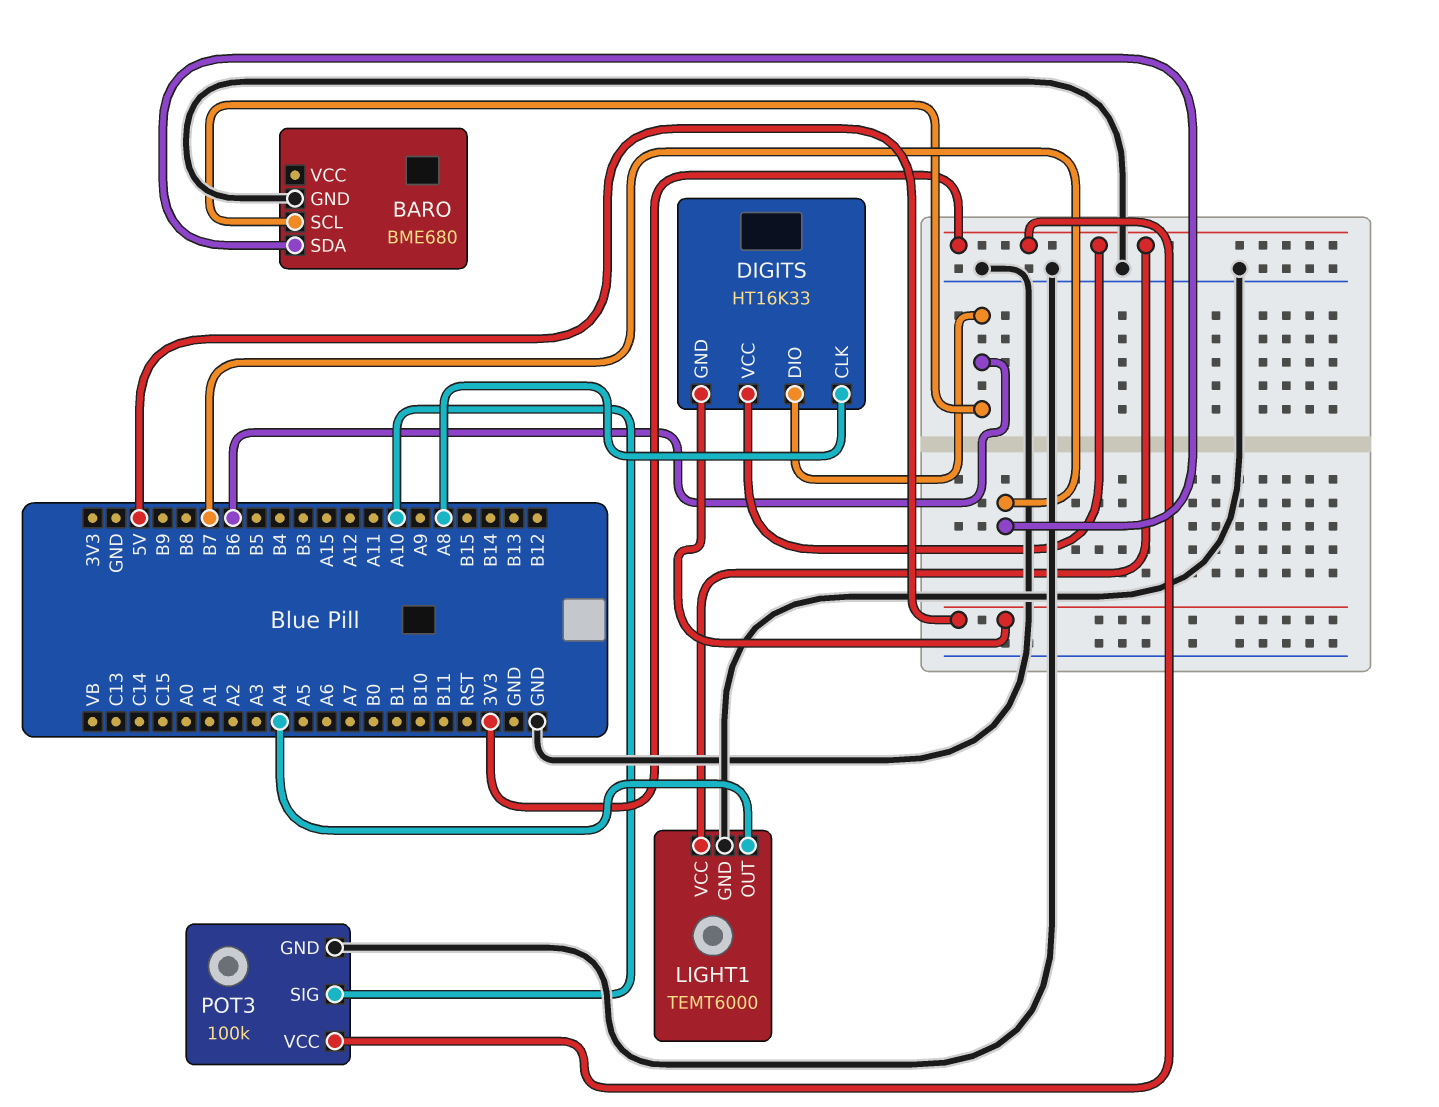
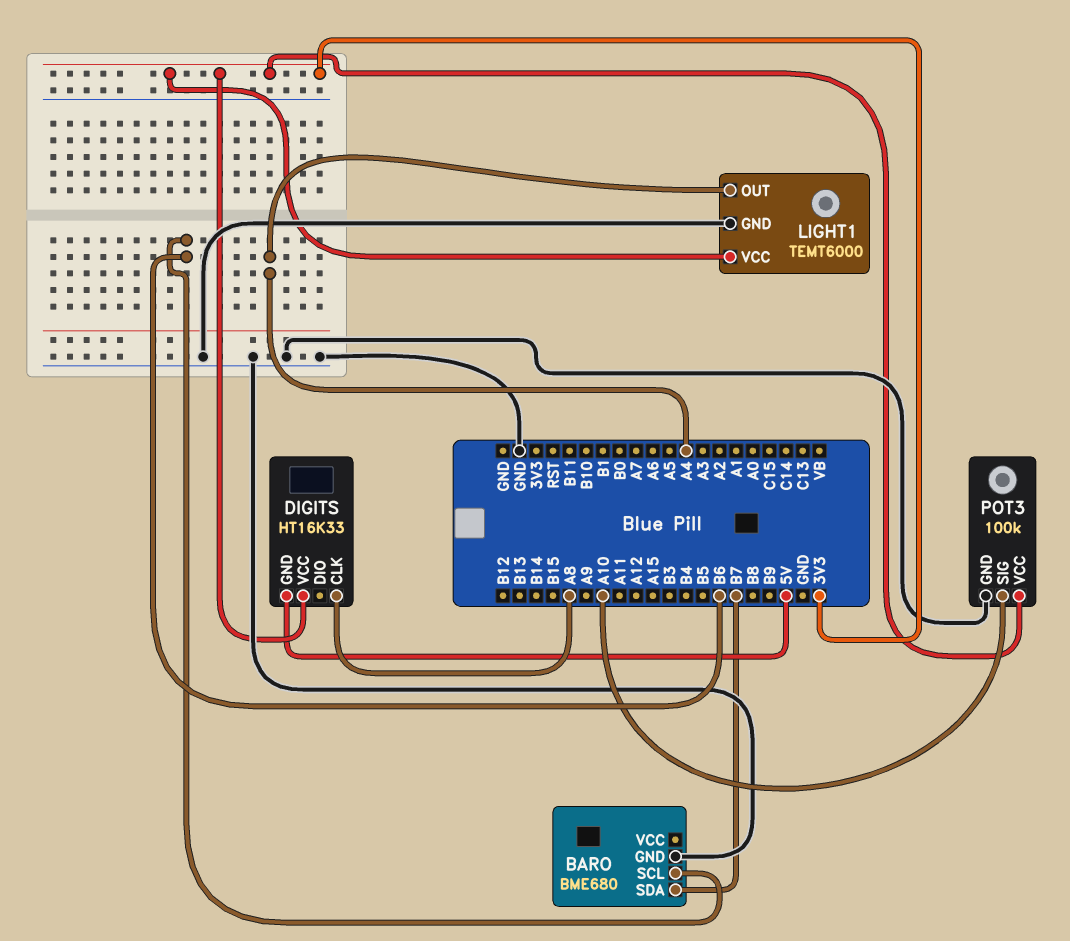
DIGITS pin DIO: B6 -> none

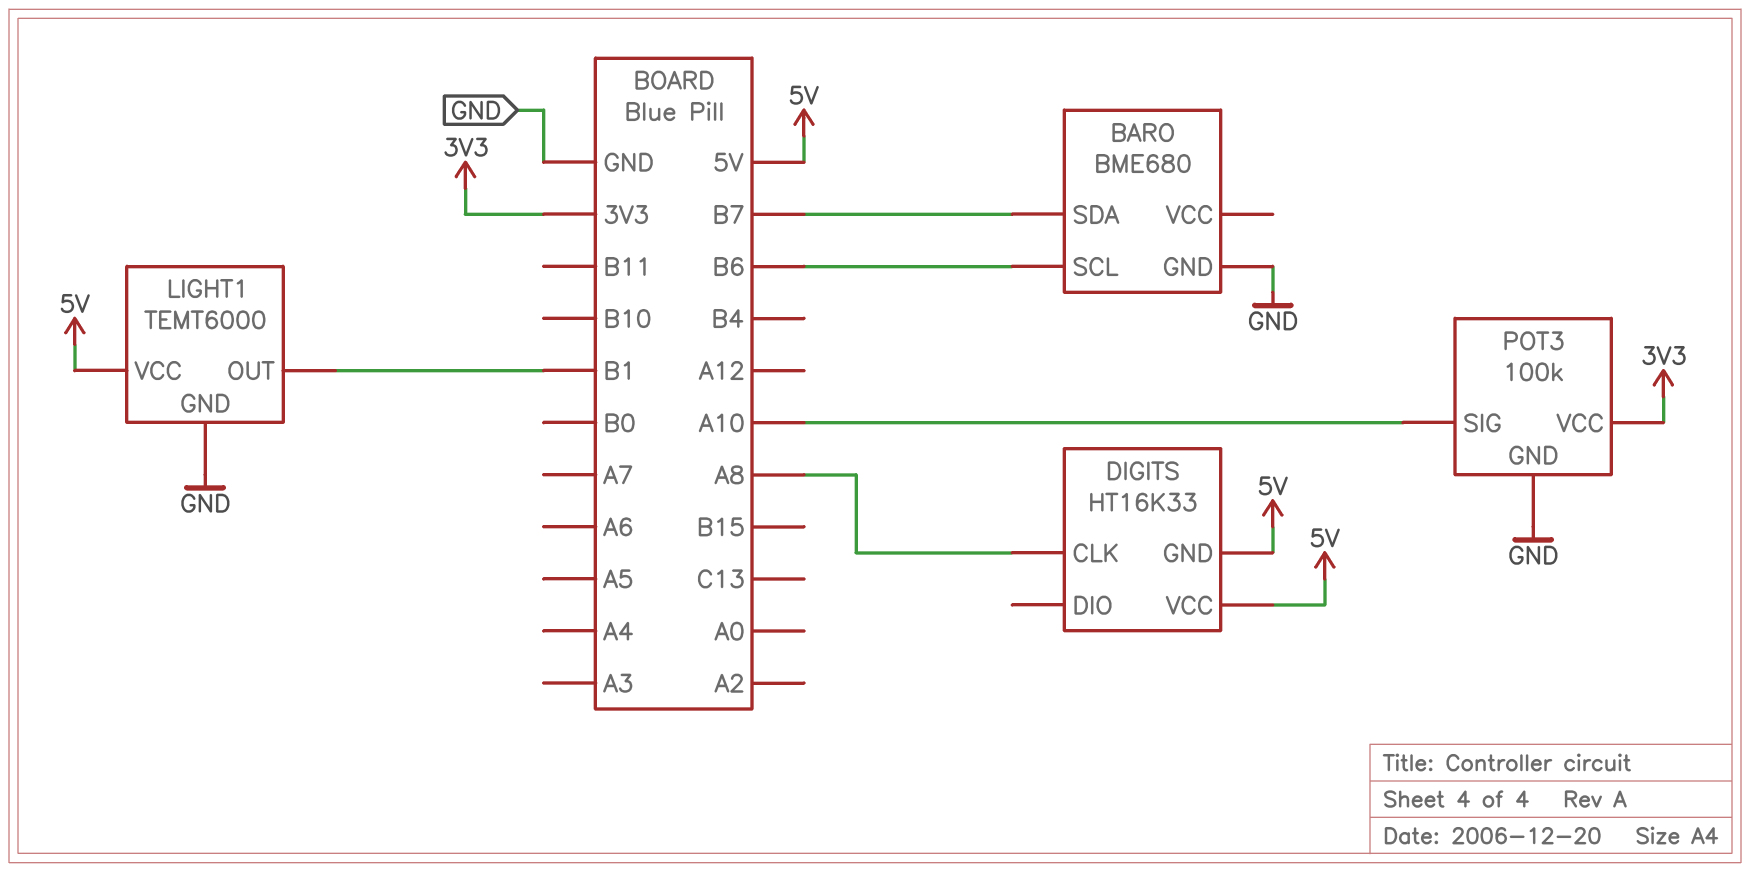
DIGITS pin VCC: 3V3 -> 5V
LIGHT1 pin OUT: A4 -> B1
LIGHT1 pin VCC: 3V3 -> 5V

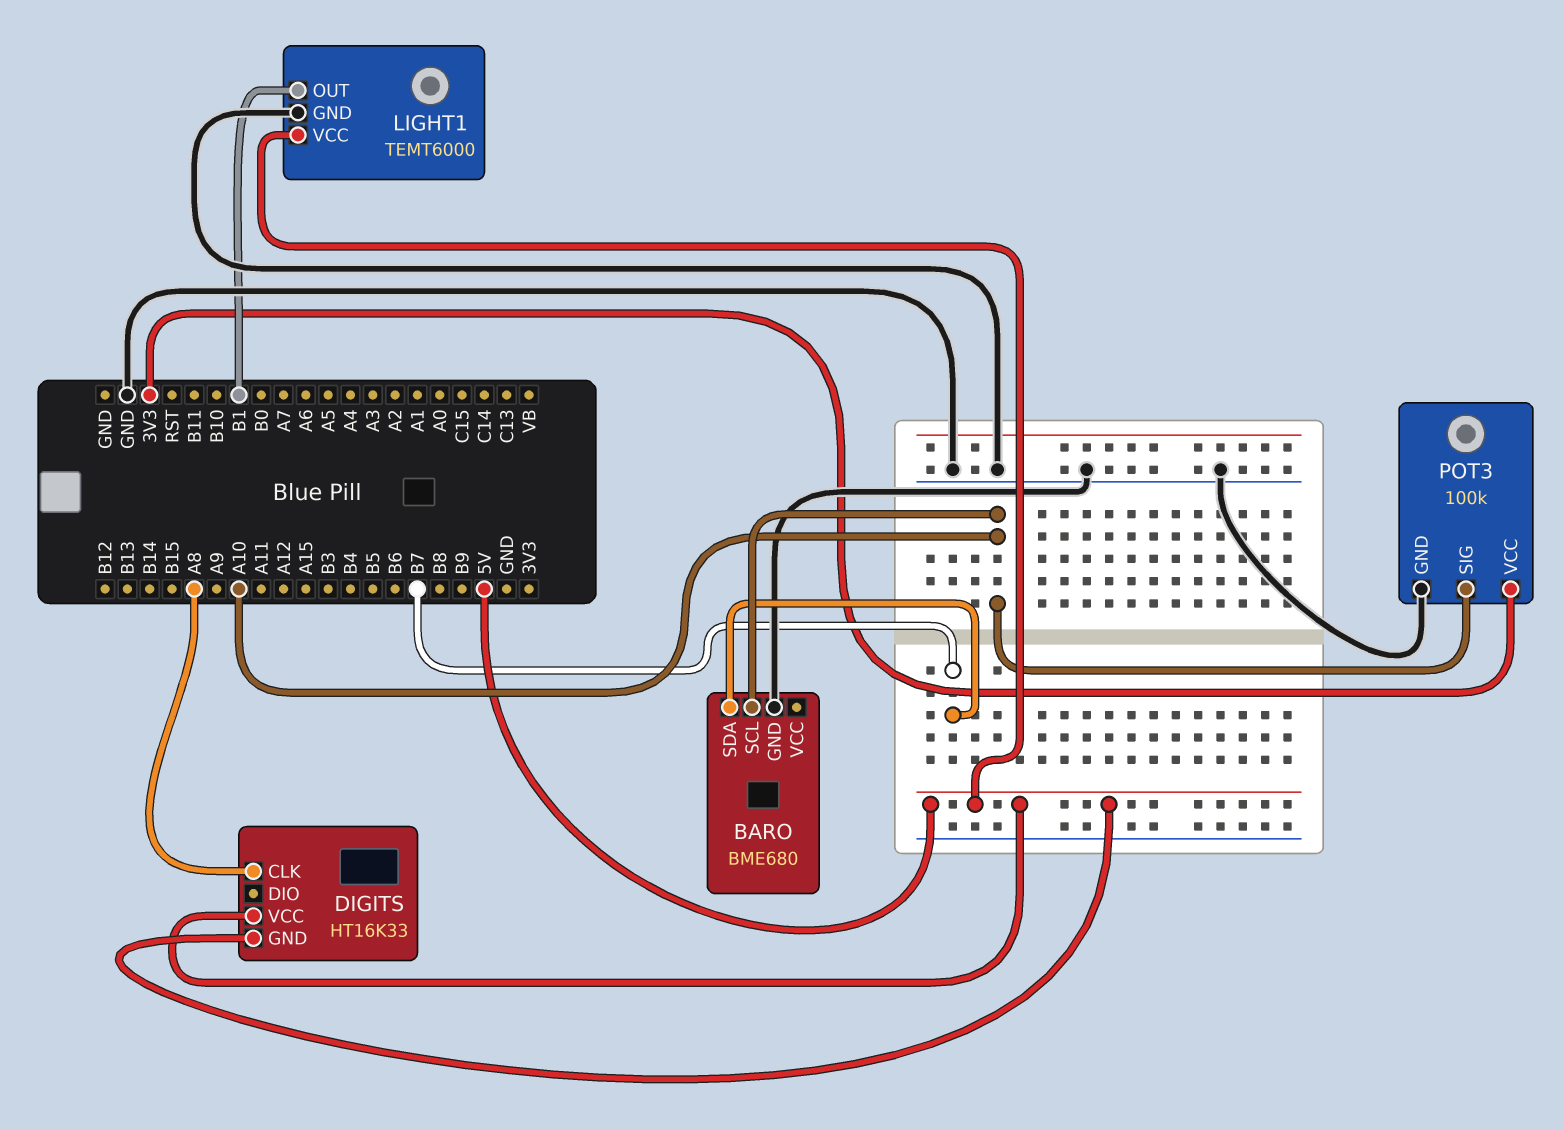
BARO pin SCL: B6 -> A10

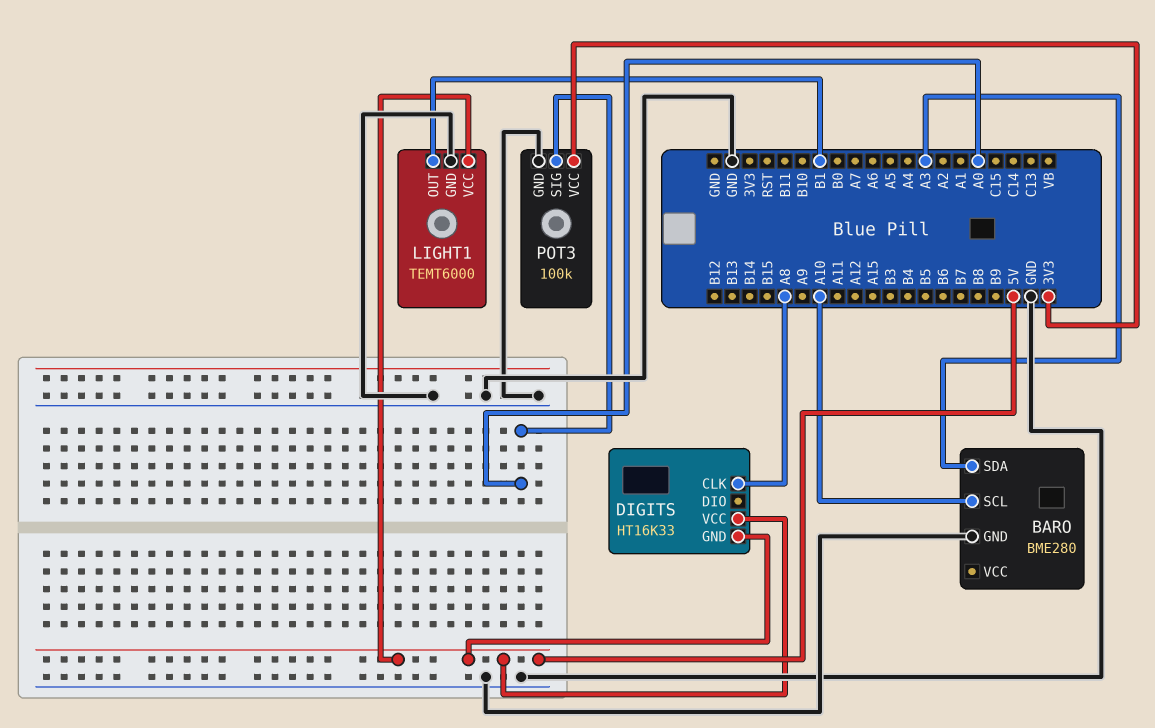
BARO: BME680 -> BME280
BARO pin SDA: B7 -> A3
POT3 pin SIG: A10 -> A0

